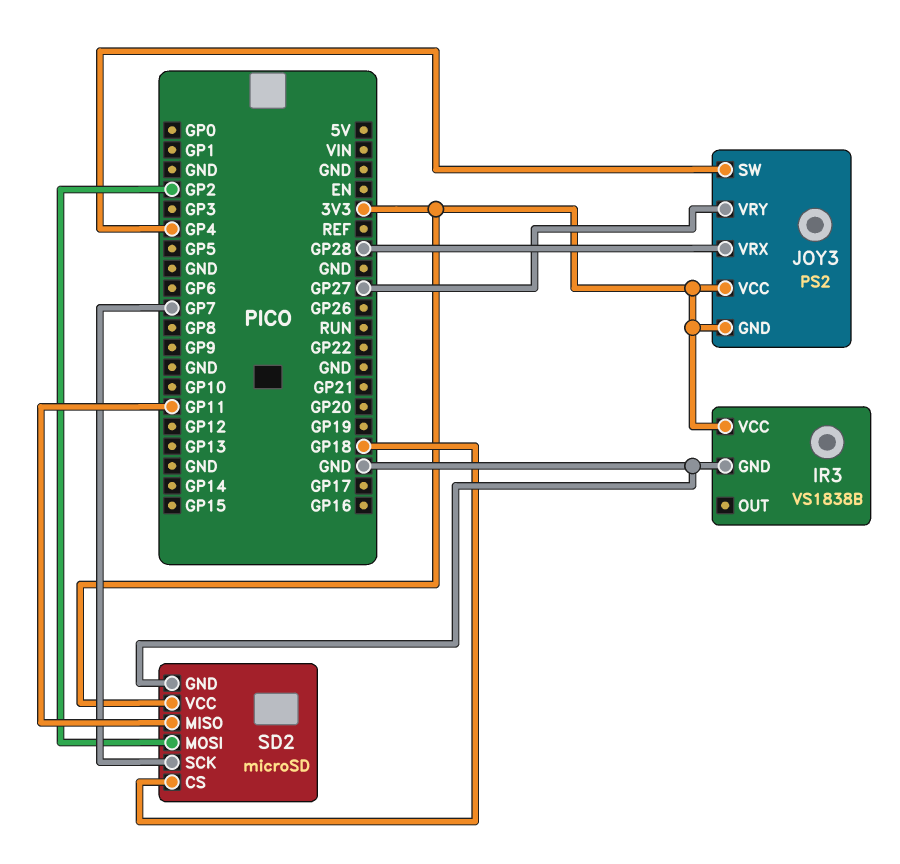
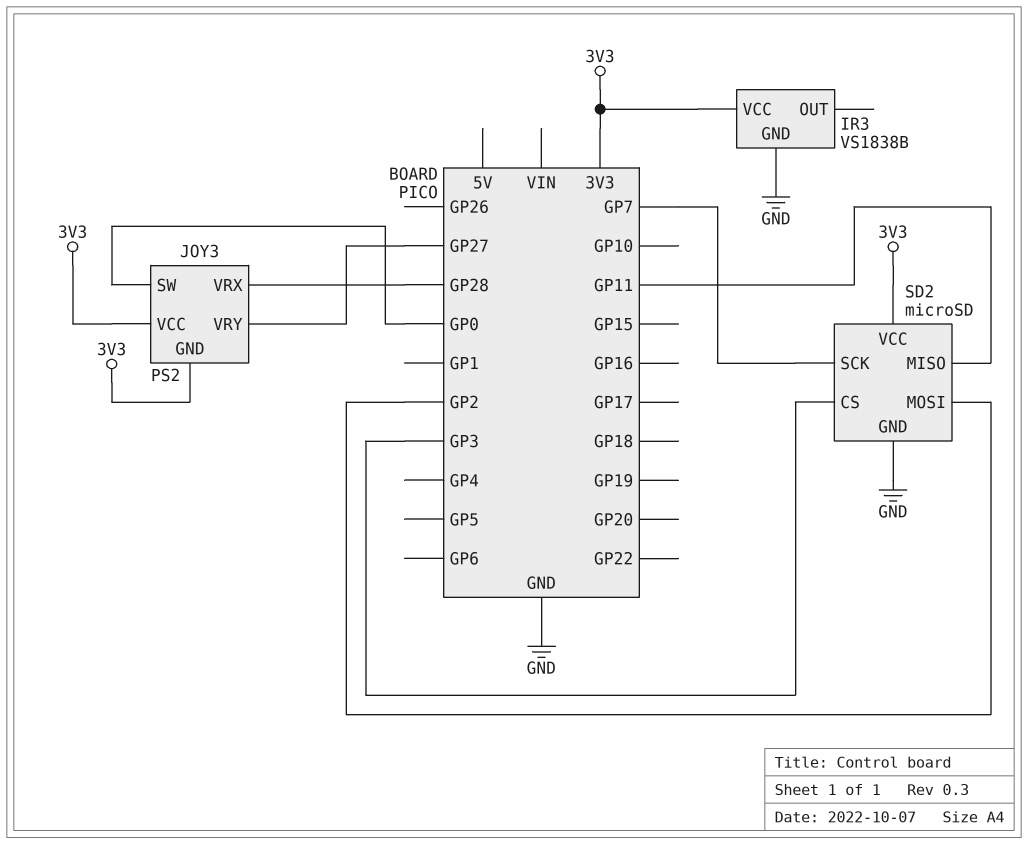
JOY3 pin SW: GP4 -> GP0
SD2 pin CS: GP18 -> GP3

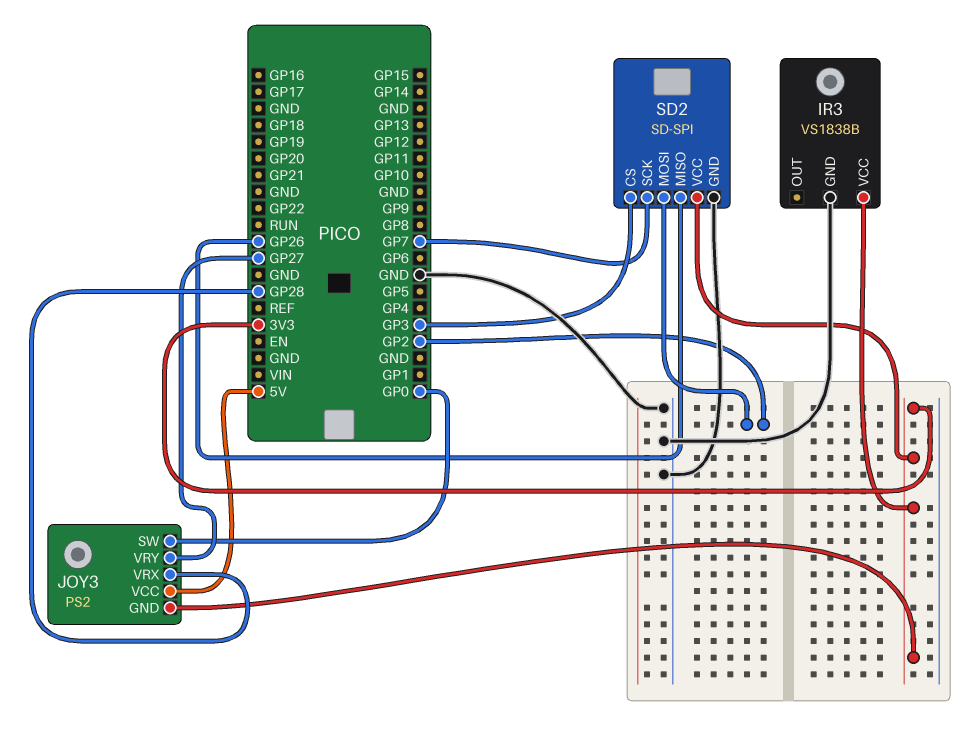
JOY3 pin VCC: 3V3 -> 5V
SD2: microSD -> SD-SPI
SD2 pin MISO: GP11 -> GP26

